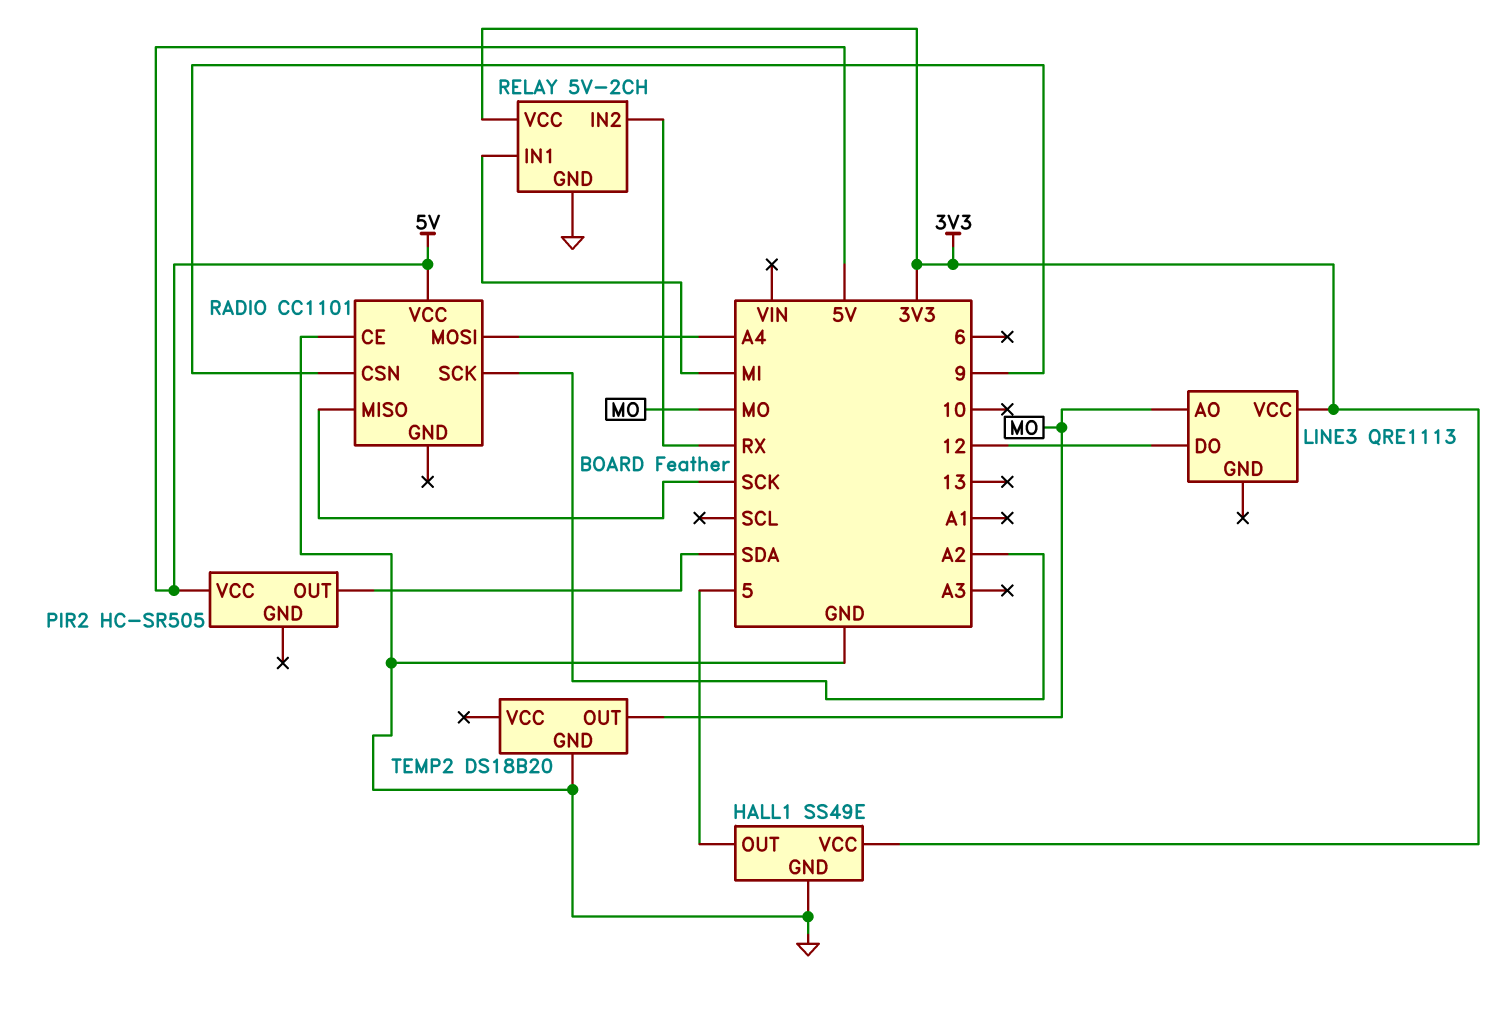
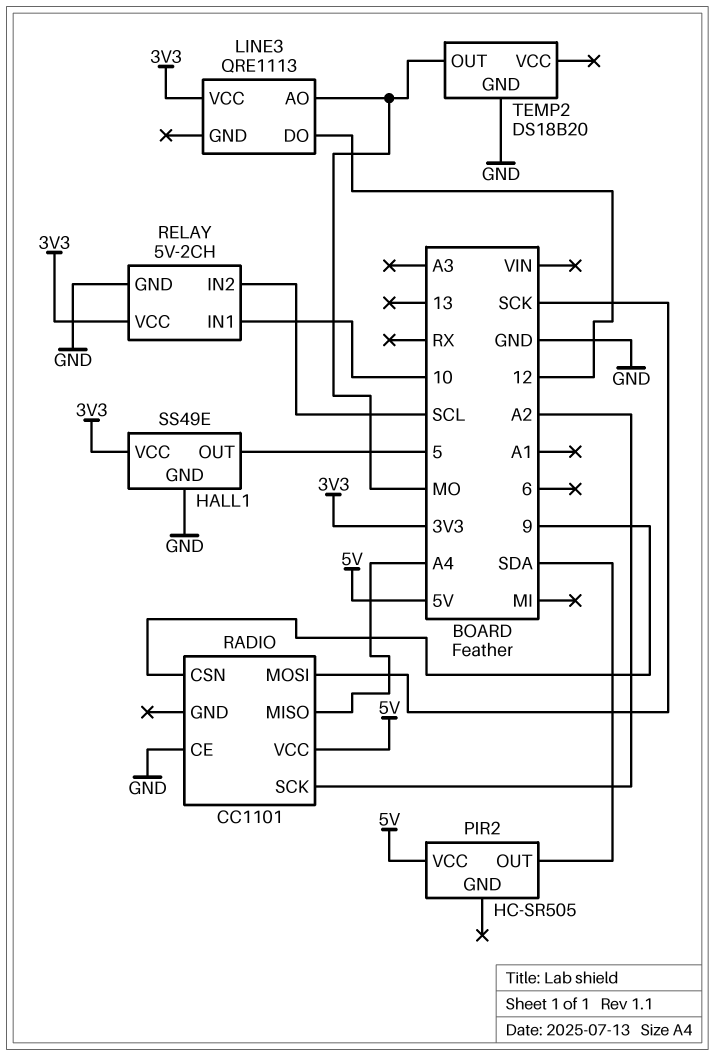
RADIO pin MISO: SCK -> A4
RADIO pin MOSI: A4 -> SCK
RELAY pin IN1: MI -> 10
RELAY pin IN2: RX -> SCL

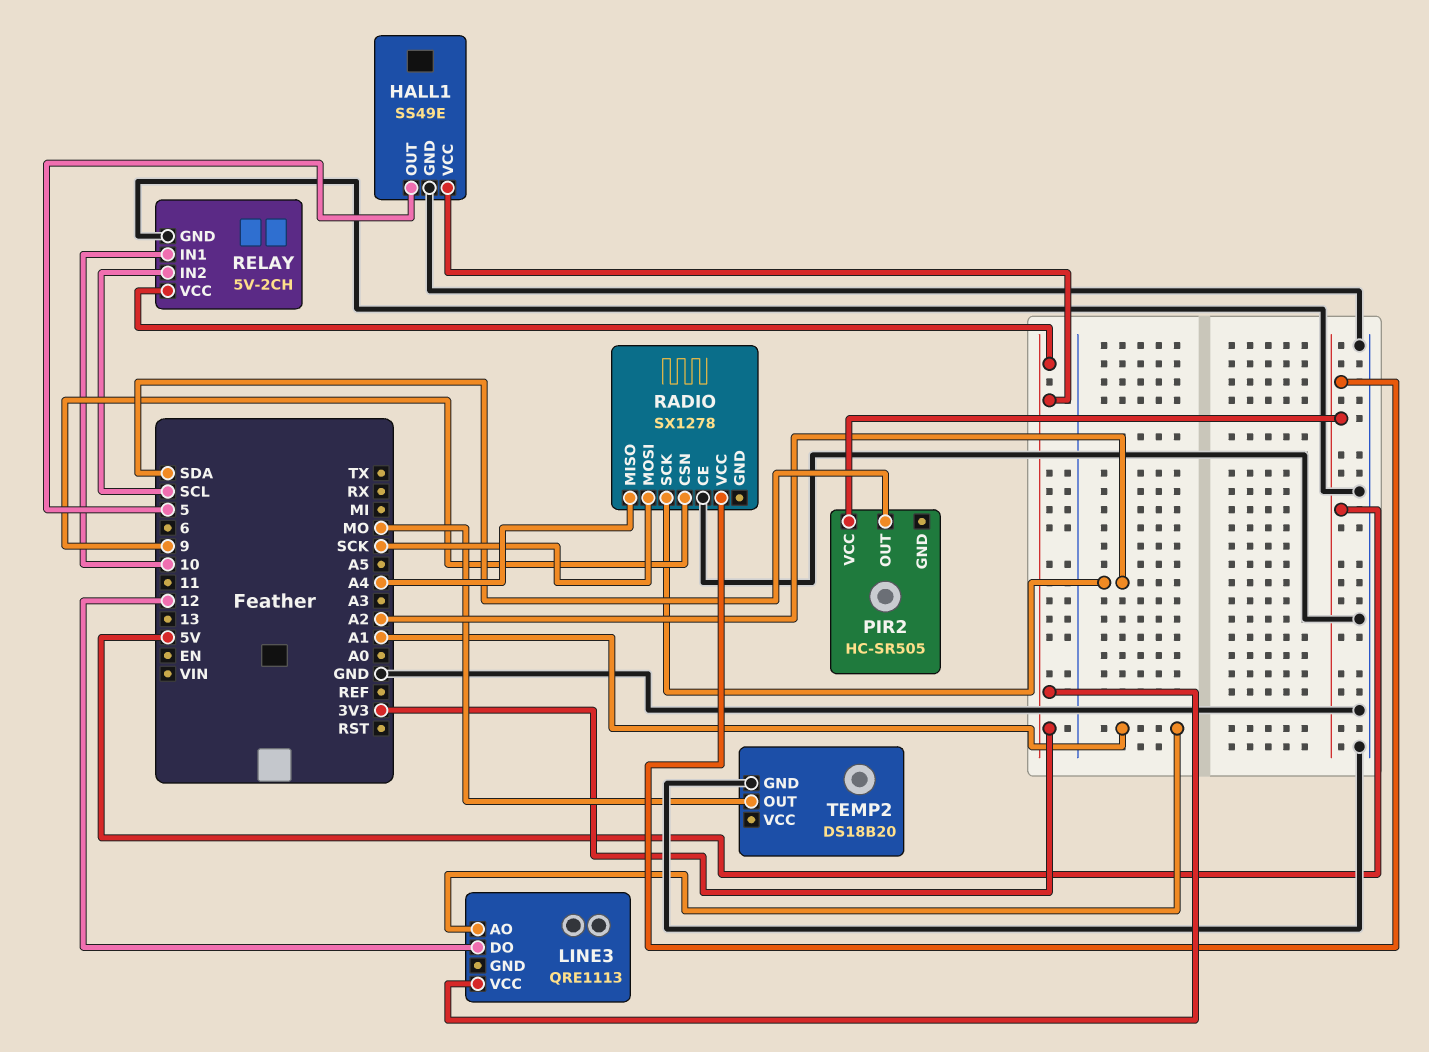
LINE3 pin AO: MO -> A1
RADIO: CC1101 -> SX1278

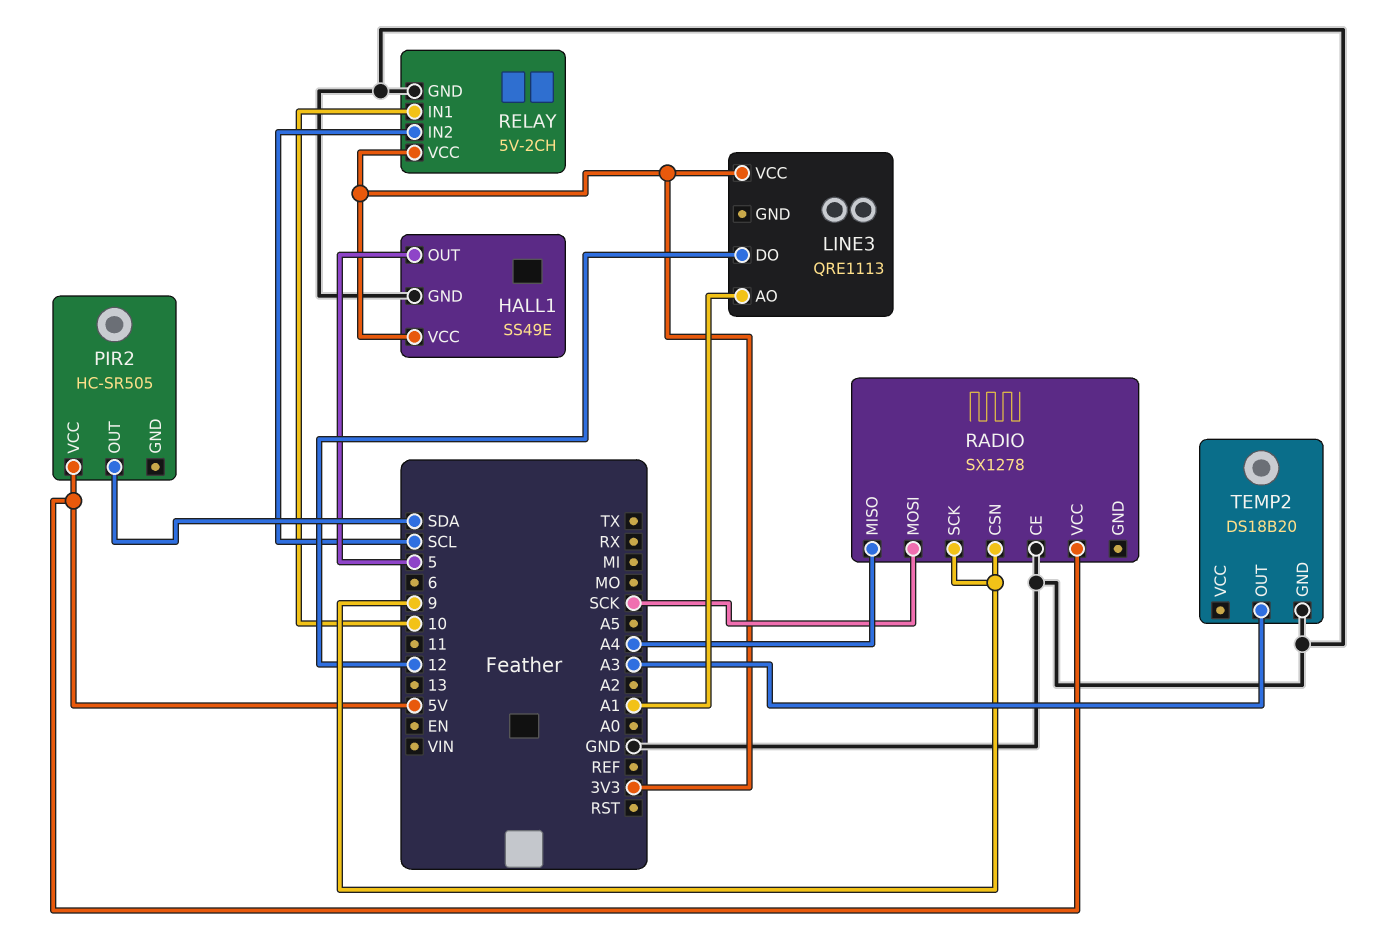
RADIO pin SCK: A2 -> 9
TEMP2 pin OUT: MO -> A3

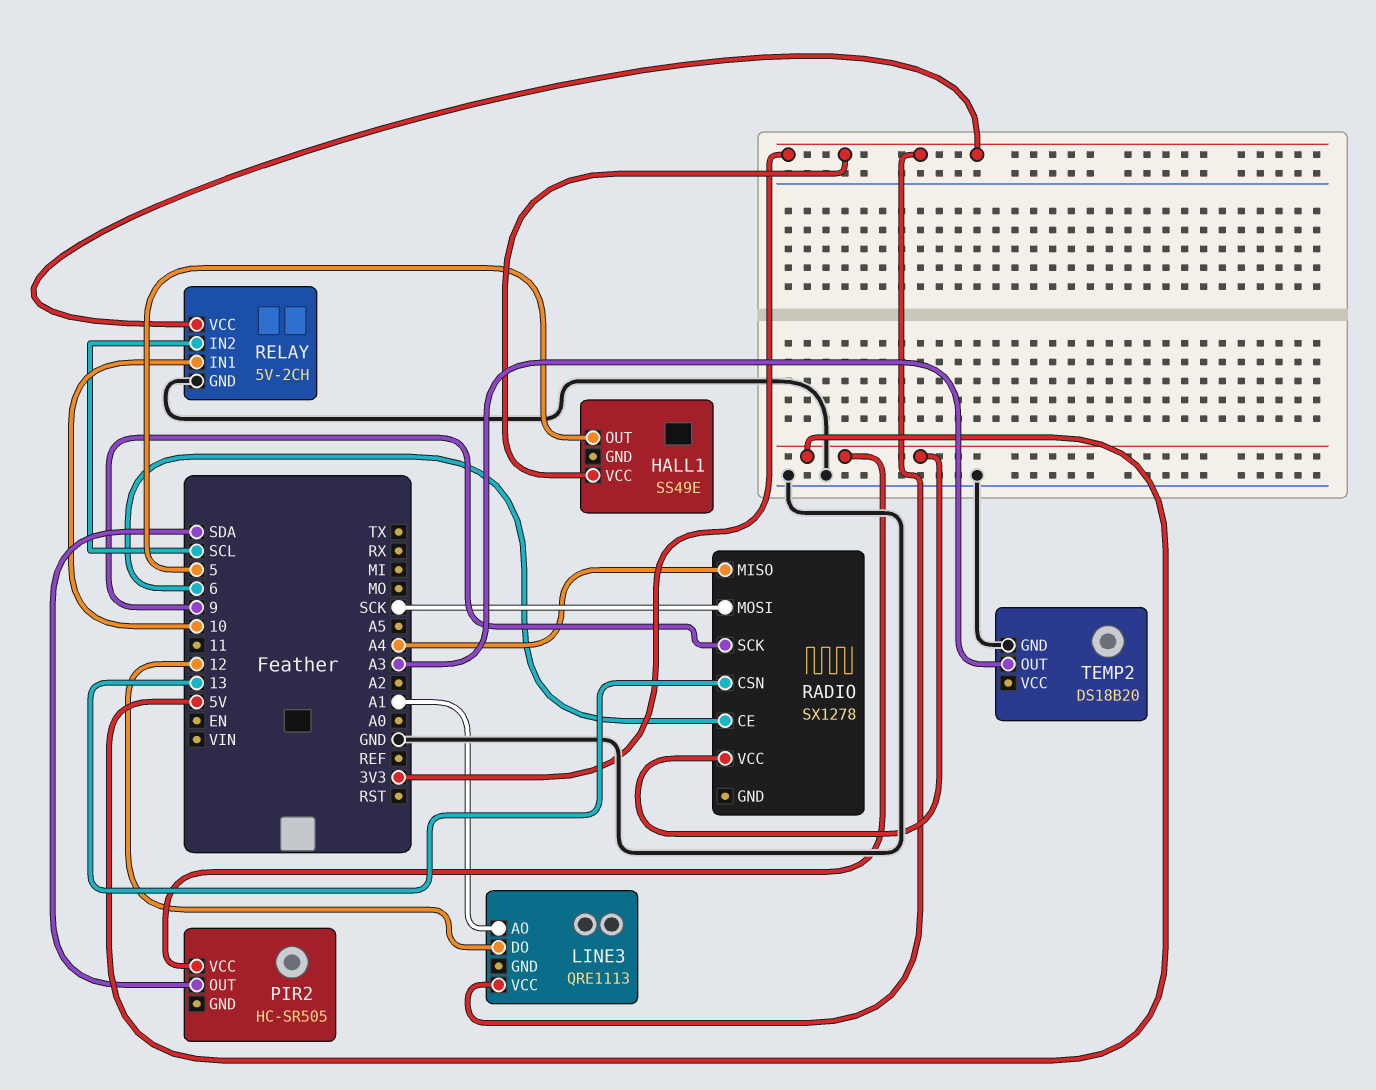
HALL1 pin GND: GND -> none
RADIO pin CE: GND -> 6
RADIO pin CSN: 9 -> 13

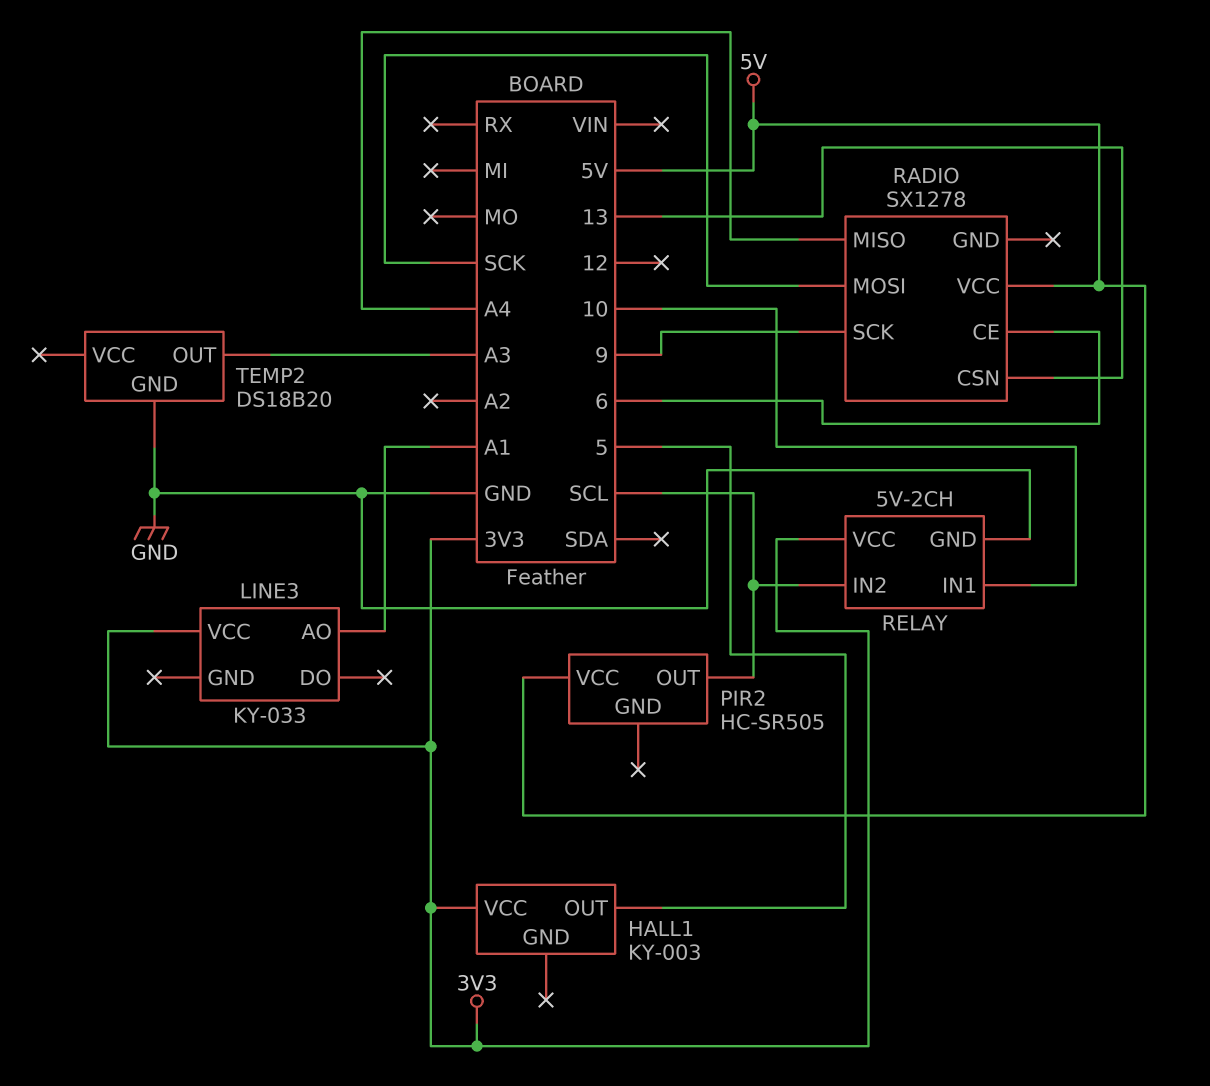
HALL1: SS49E -> KY-003
LINE3: QRE1113 -> KY-033
LINE3 pin DO: 12 -> none
PIR2 pin OUT: SDA -> SCL

